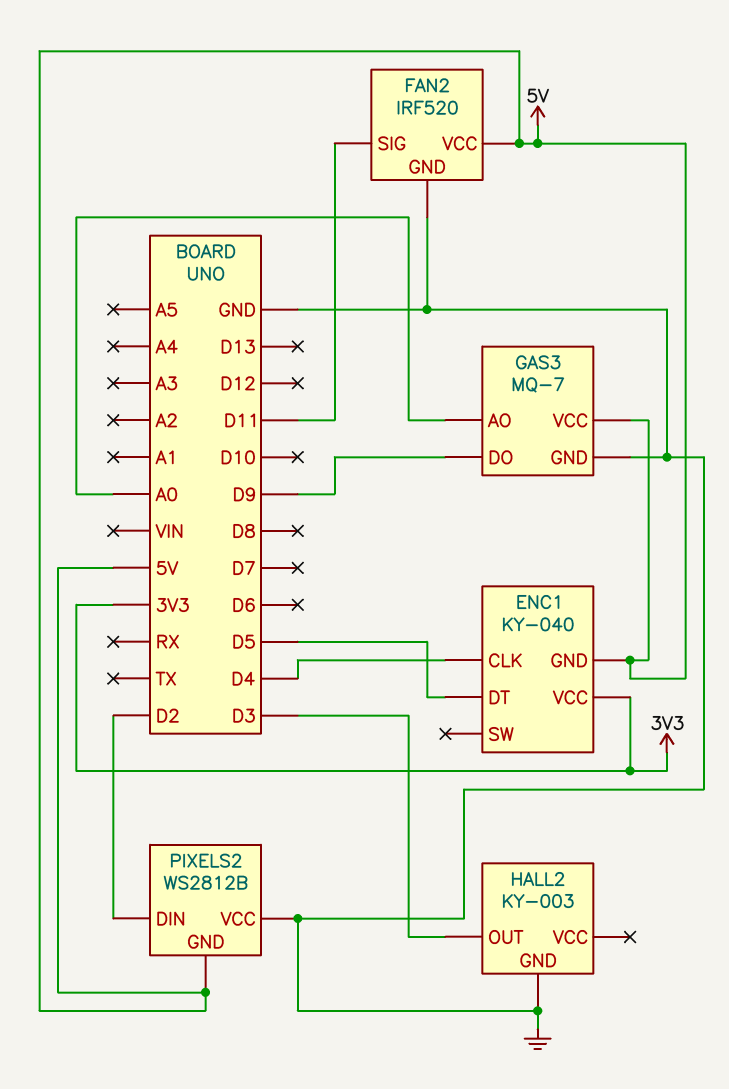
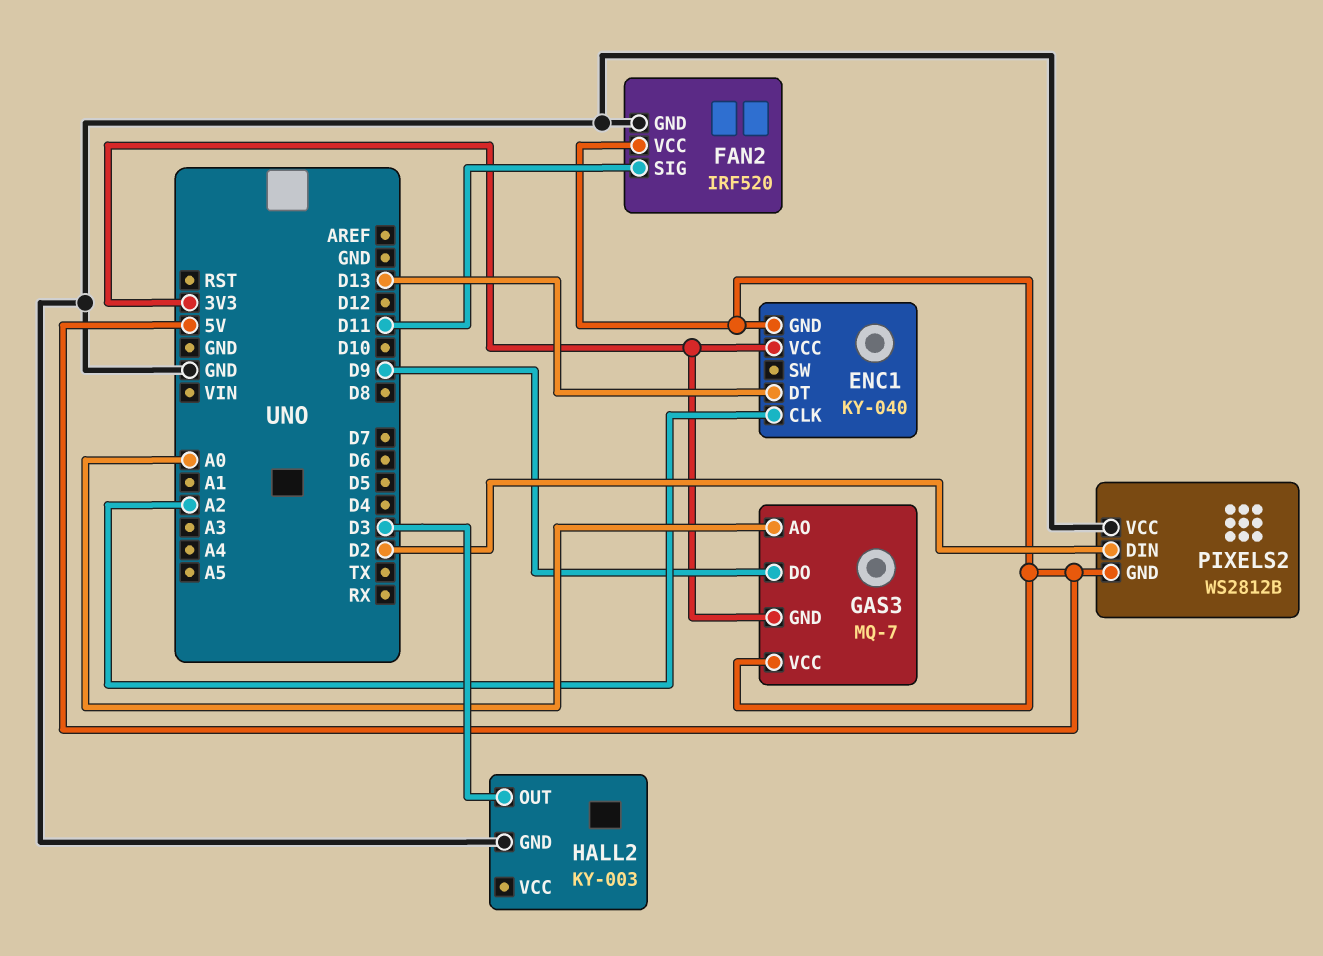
ENC1 pin CLK: D4 -> A2
ENC1 pin DT: D5 -> D13
GAS3 pin GND: GND -> 3V3

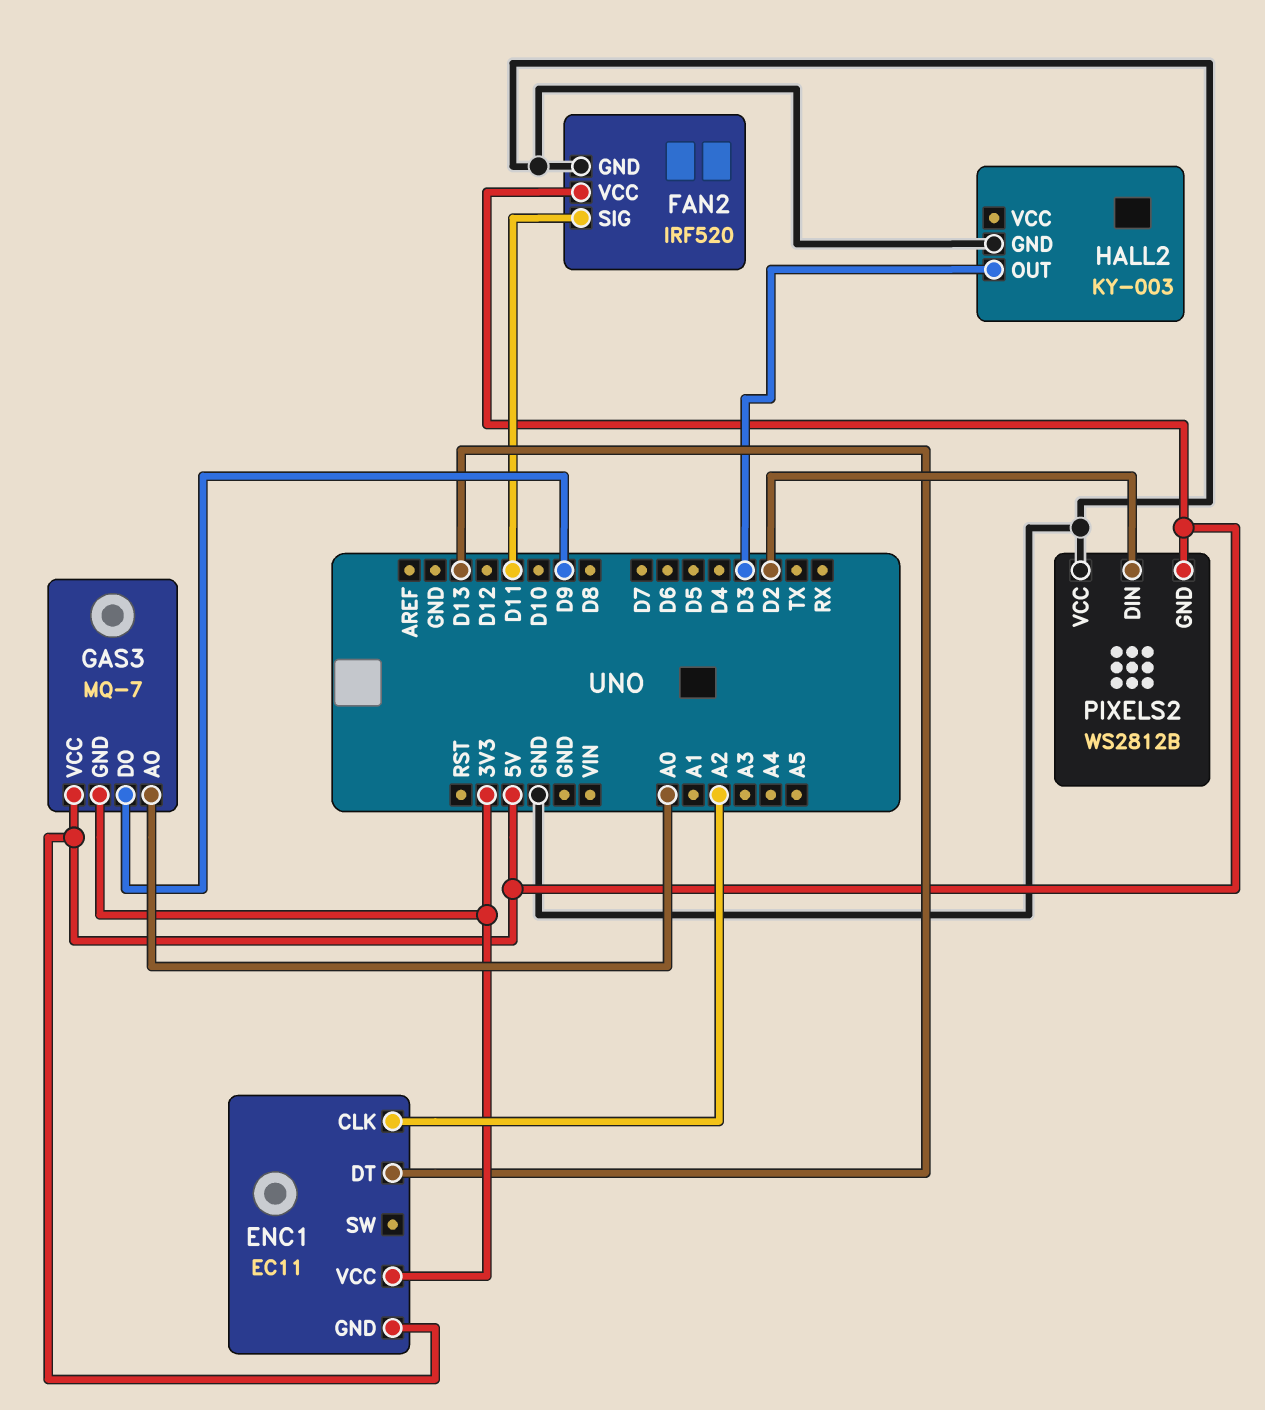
ENC1: KY-040 -> EC11

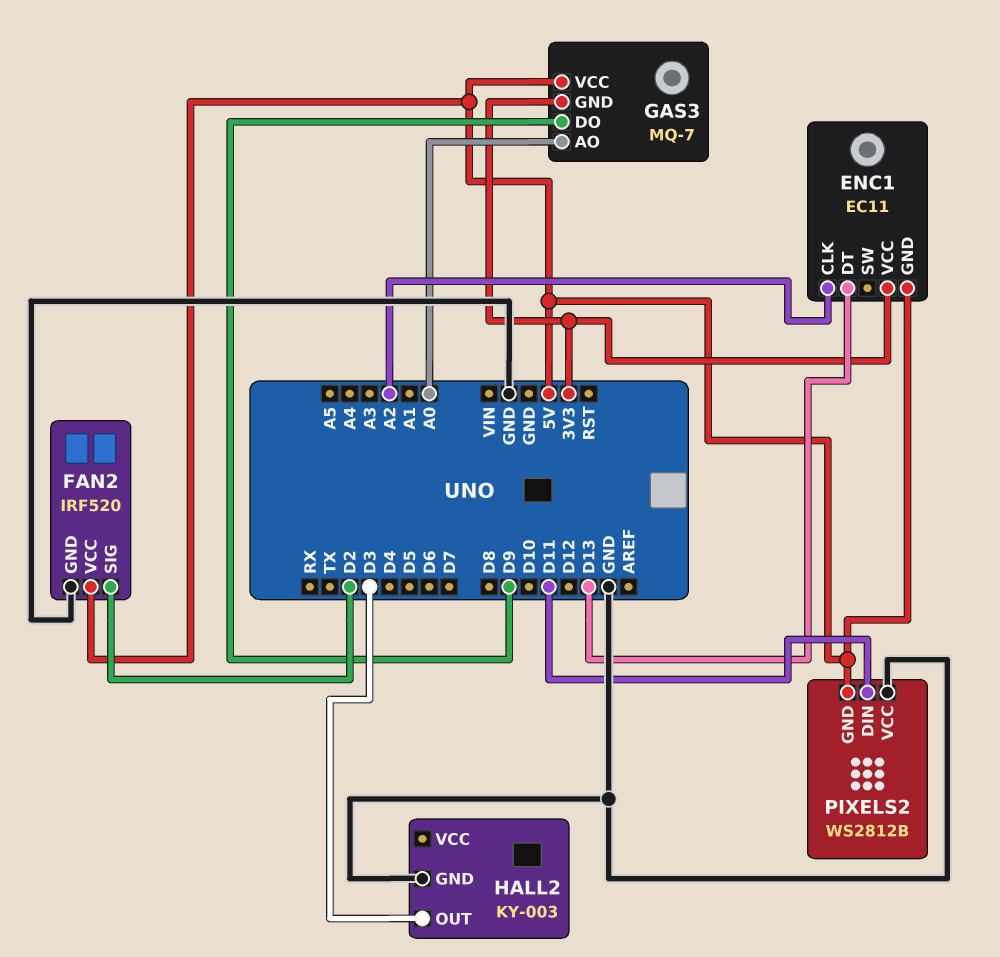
FAN2 pin SIG: D11 -> D2
PIXELS2 pin DIN: D2 -> D11

